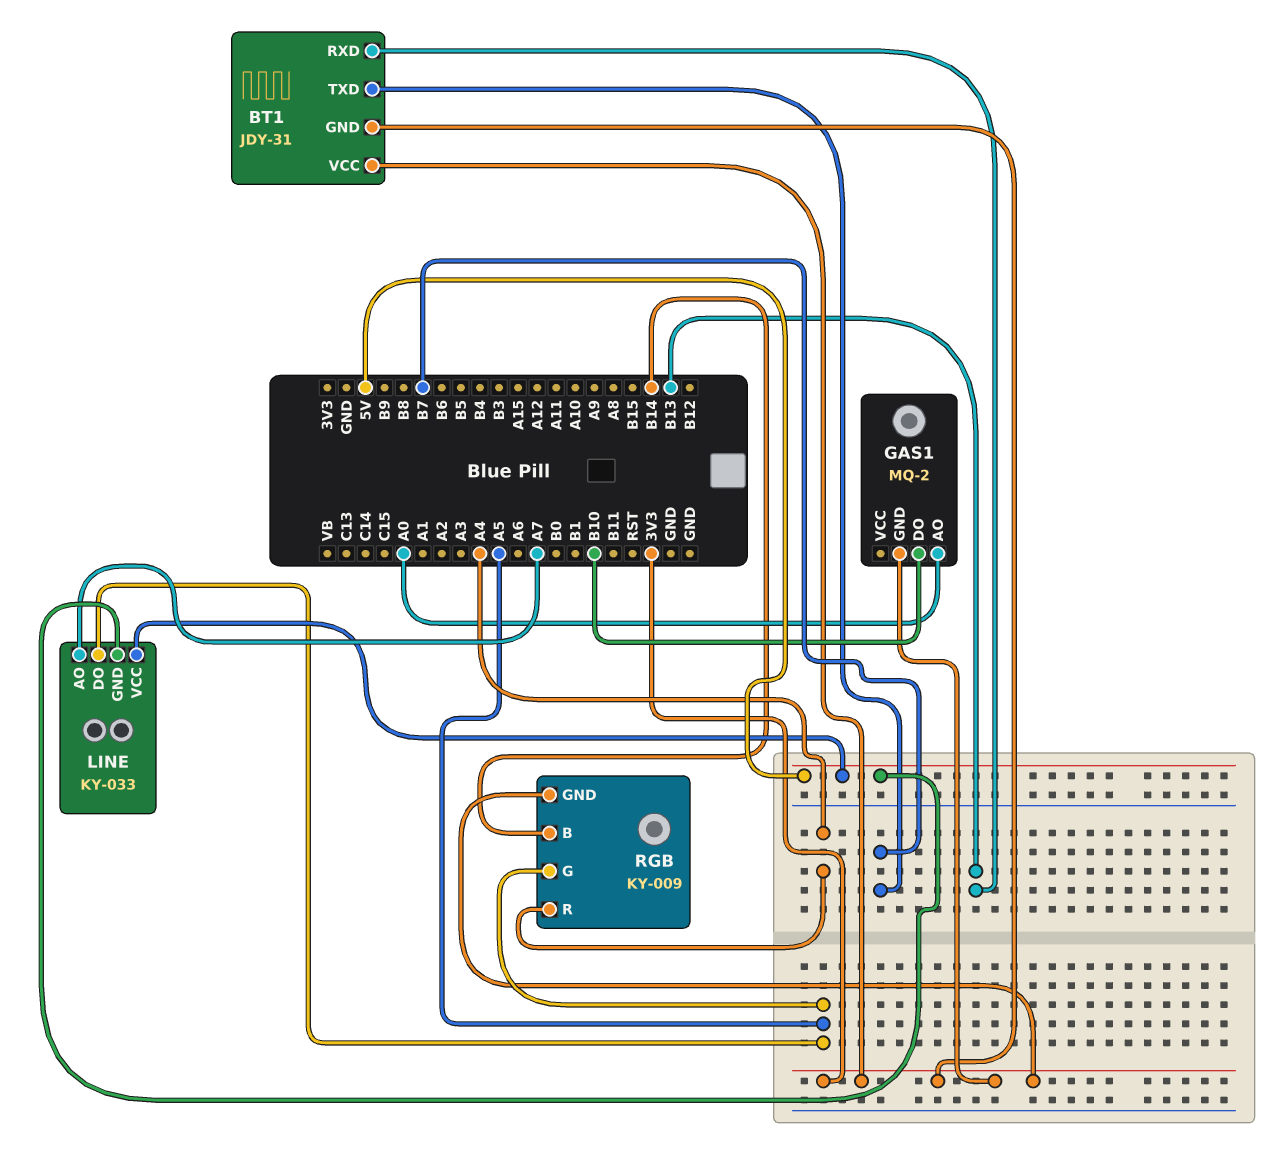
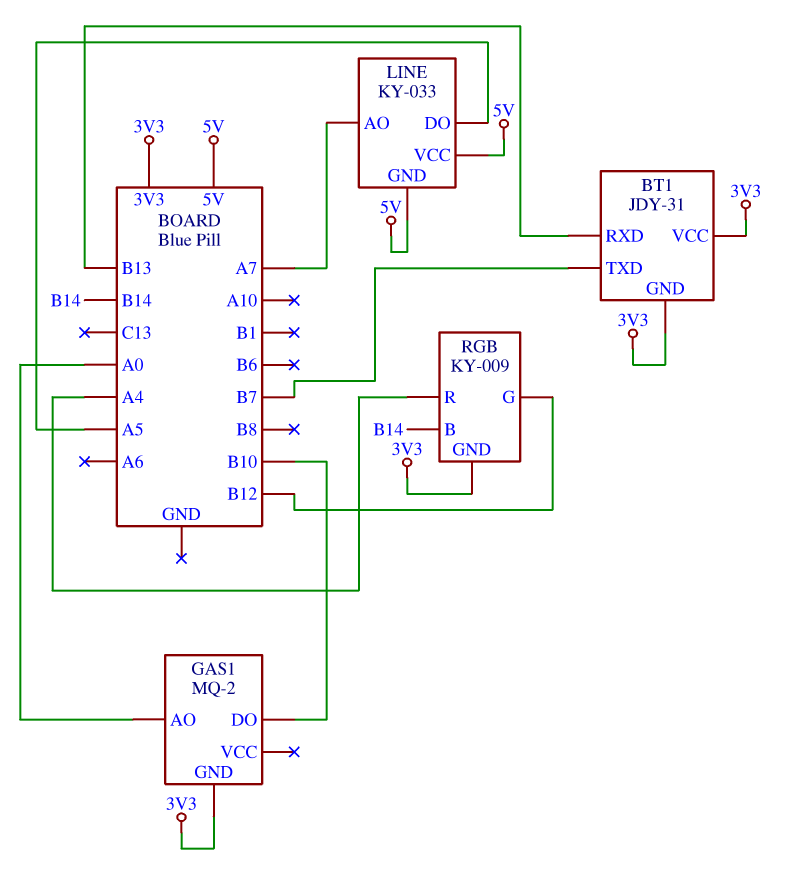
RGB pin G: A5 -> B12

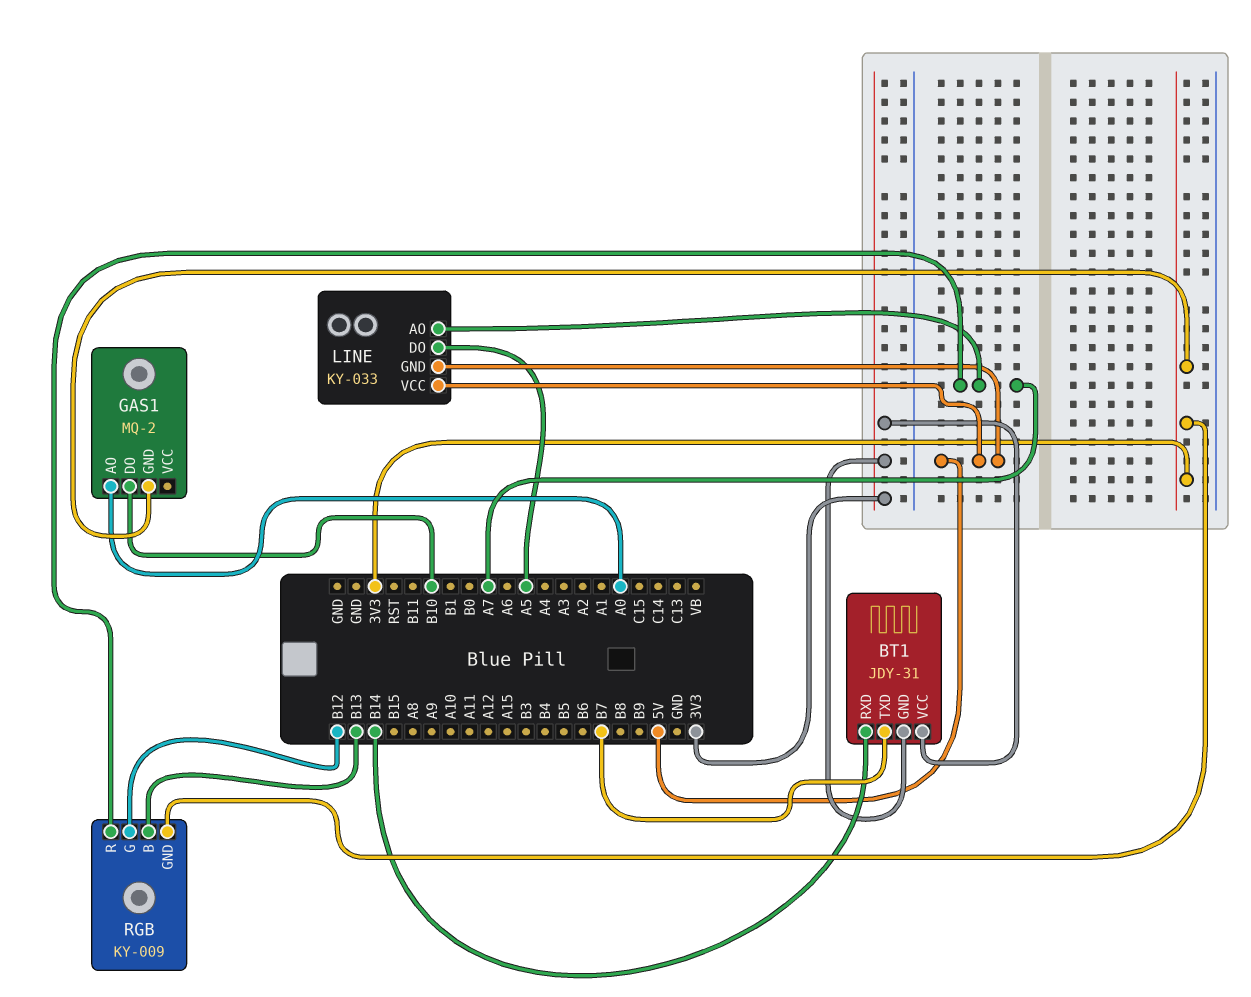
BT1 pin RXD: B13 -> B14
RGB pin B: B14 -> B13
RGB pin R: A4 -> A7

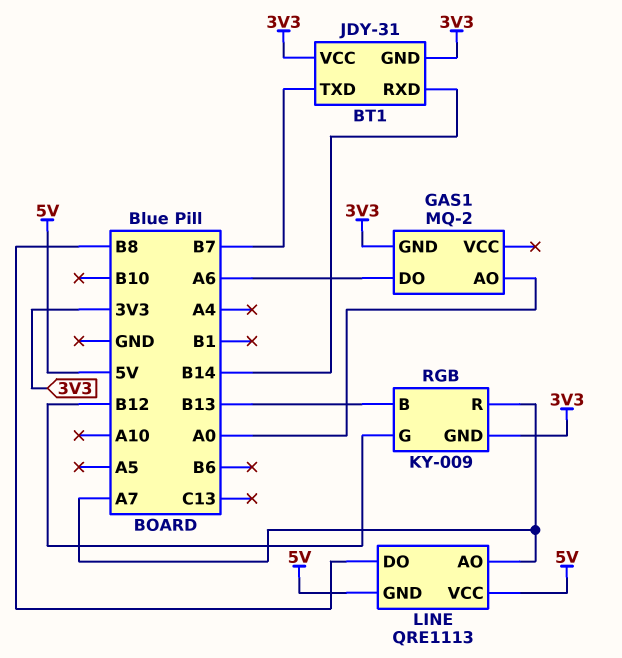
GAS1 pin DO: B10 -> A6
LINE: KY-033 -> QRE1113
LINE pin DO: A5 -> B8

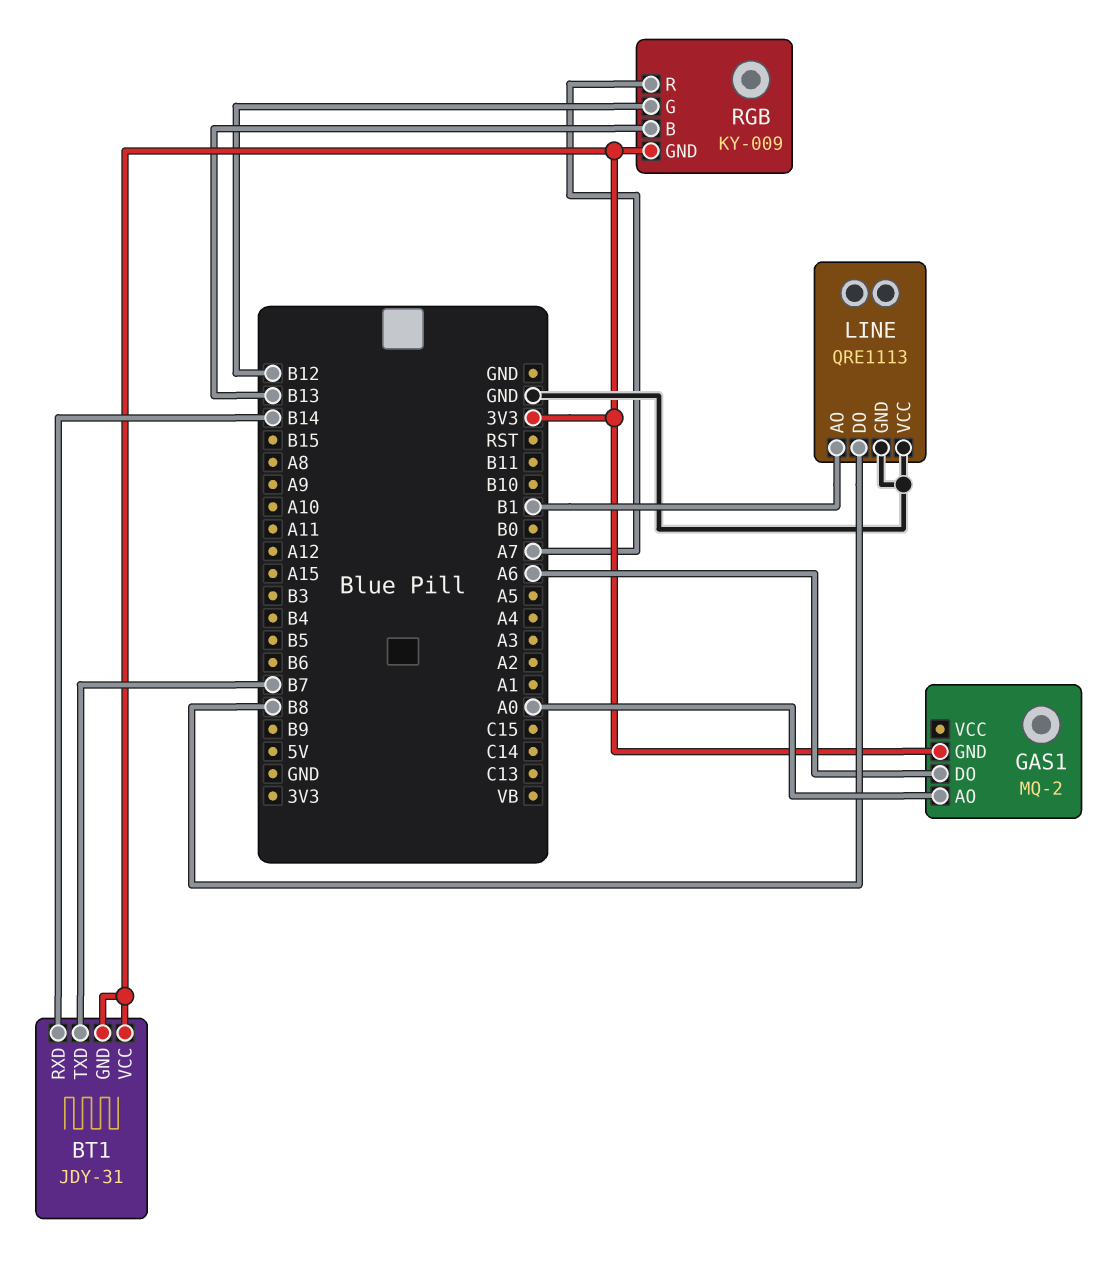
LINE pin AO: A7 -> B1
LINE pin GND: 5V -> GND
LINE pin VCC: 5V -> GND

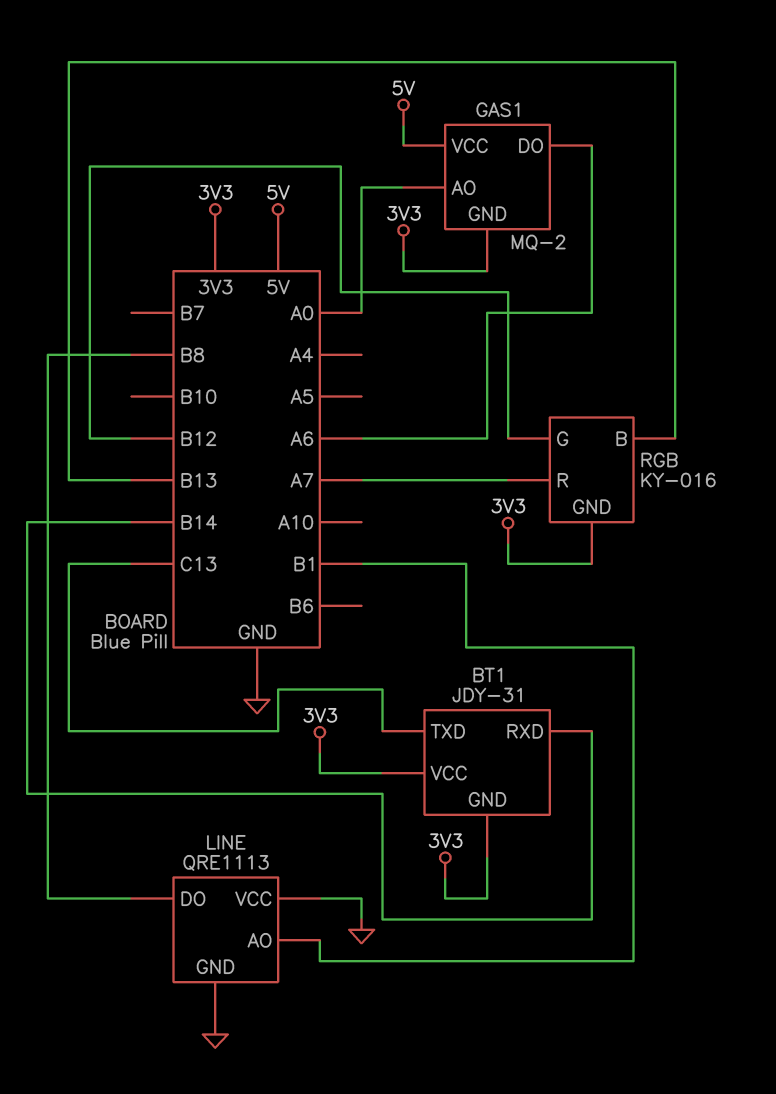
BT1 pin TXD: B7 -> C13
GAS1 pin VCC: none -> 5V
RGB: KY-009 -> KY-016

